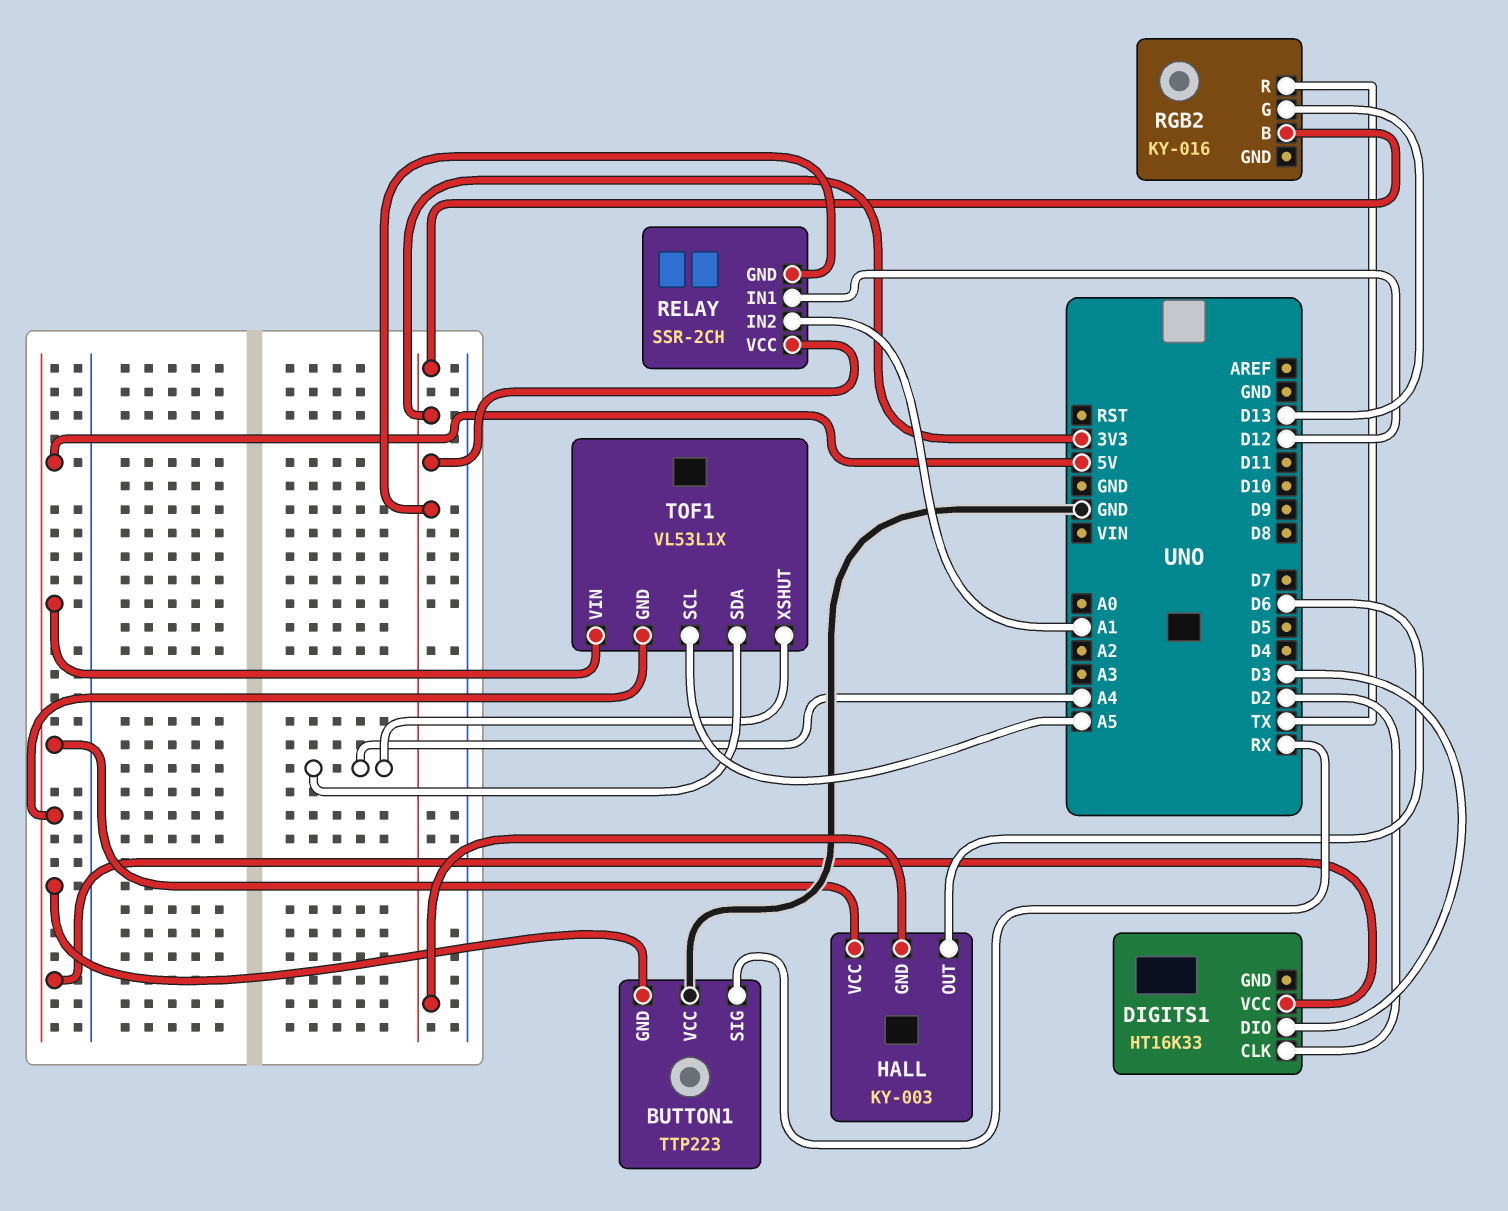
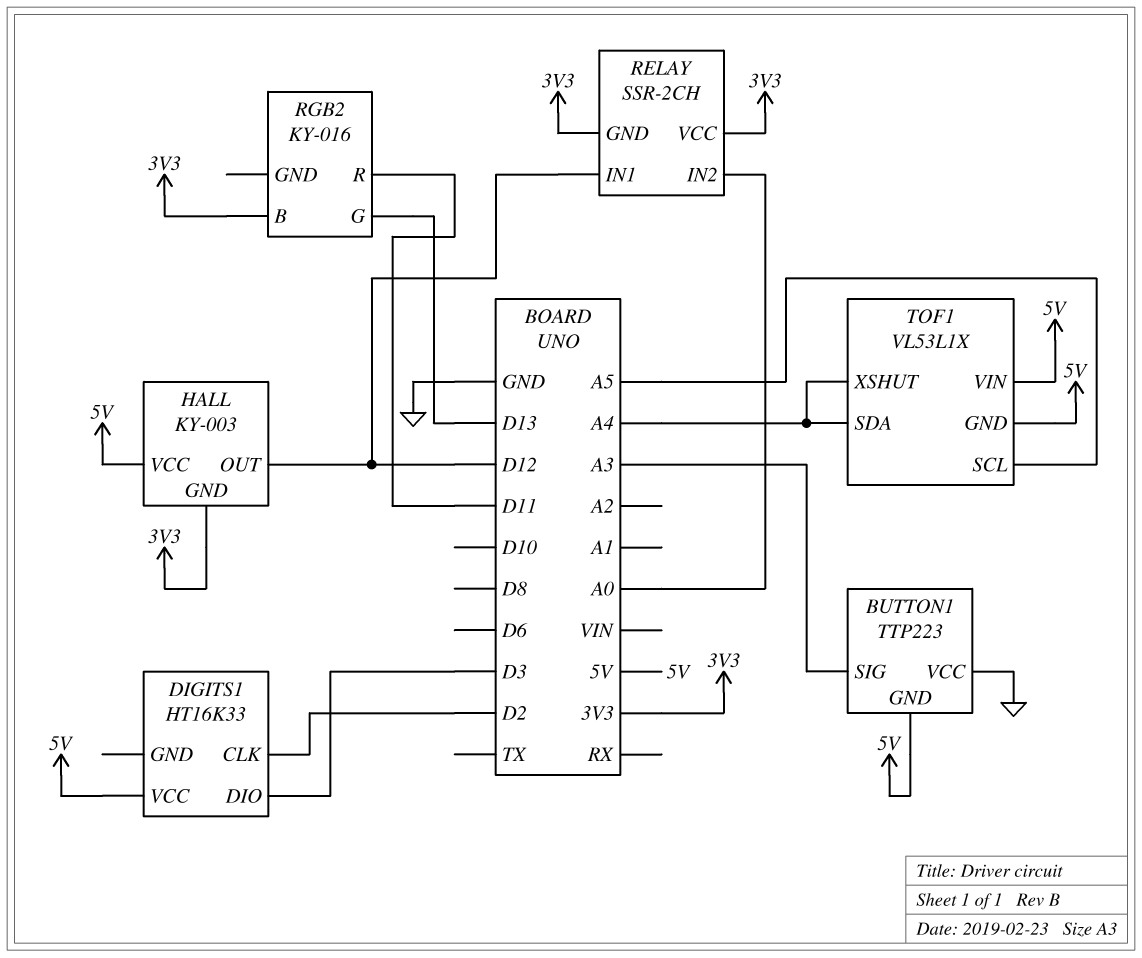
BUTTON1 pin SIG: RX -> A3
HALL pin OUT: D6 -> D12
RELAY pin IN2: A1 -> A0
RGB2 pin R: TX -> D11

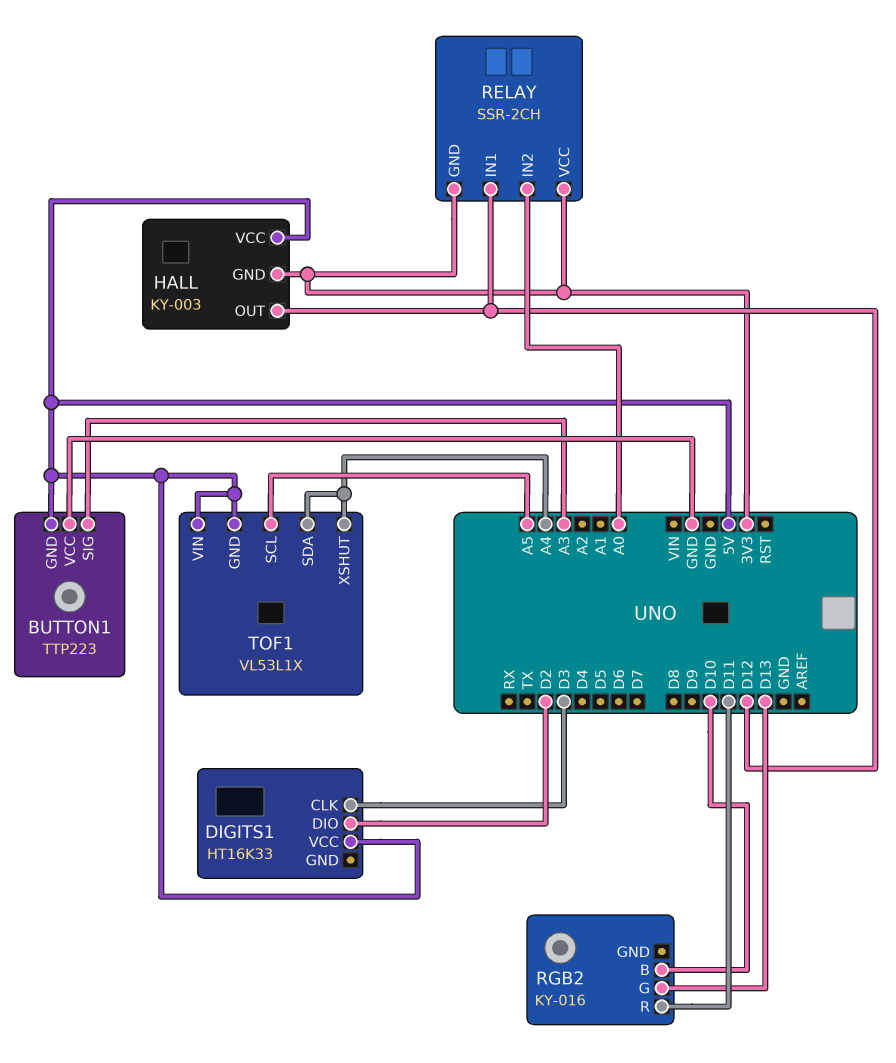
DIGITS1 pin CLK: D2 -> D3
DIGITS1 pin DIO: D3 -> D2
RGB2 pin B: 3V3 -> D10

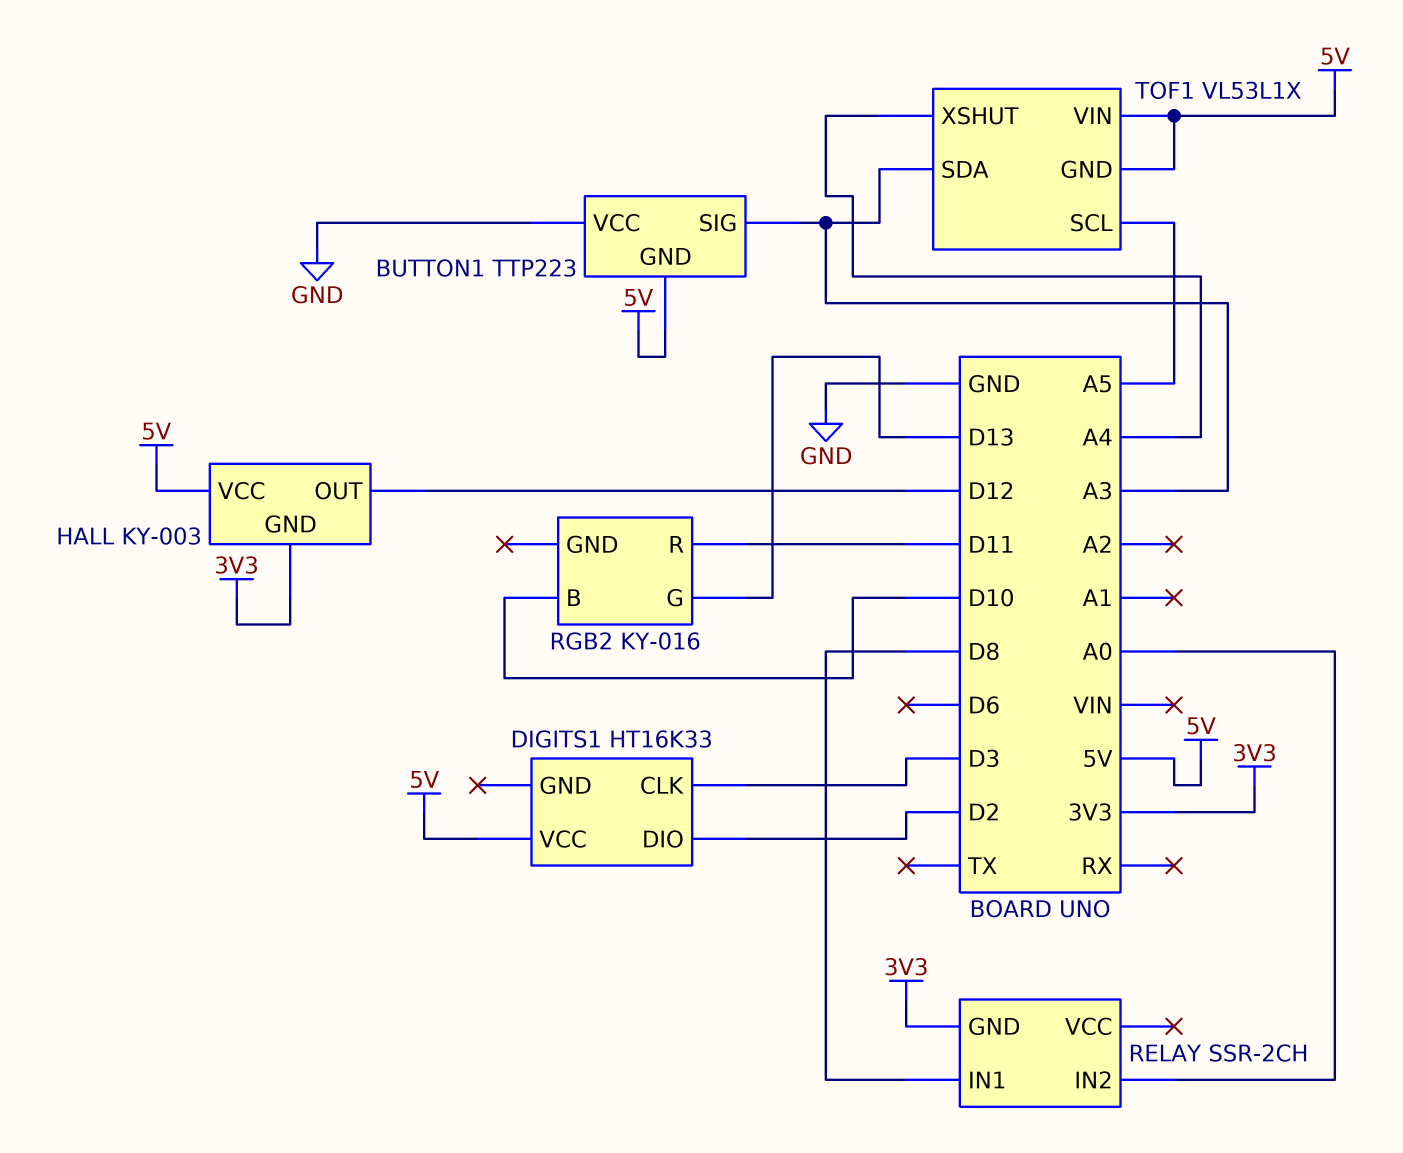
RELAY pin IN1: D12 -> D8
RELAY pin VCC: 3V3 -> none
TOF1 pin SDA: A4 -> A3

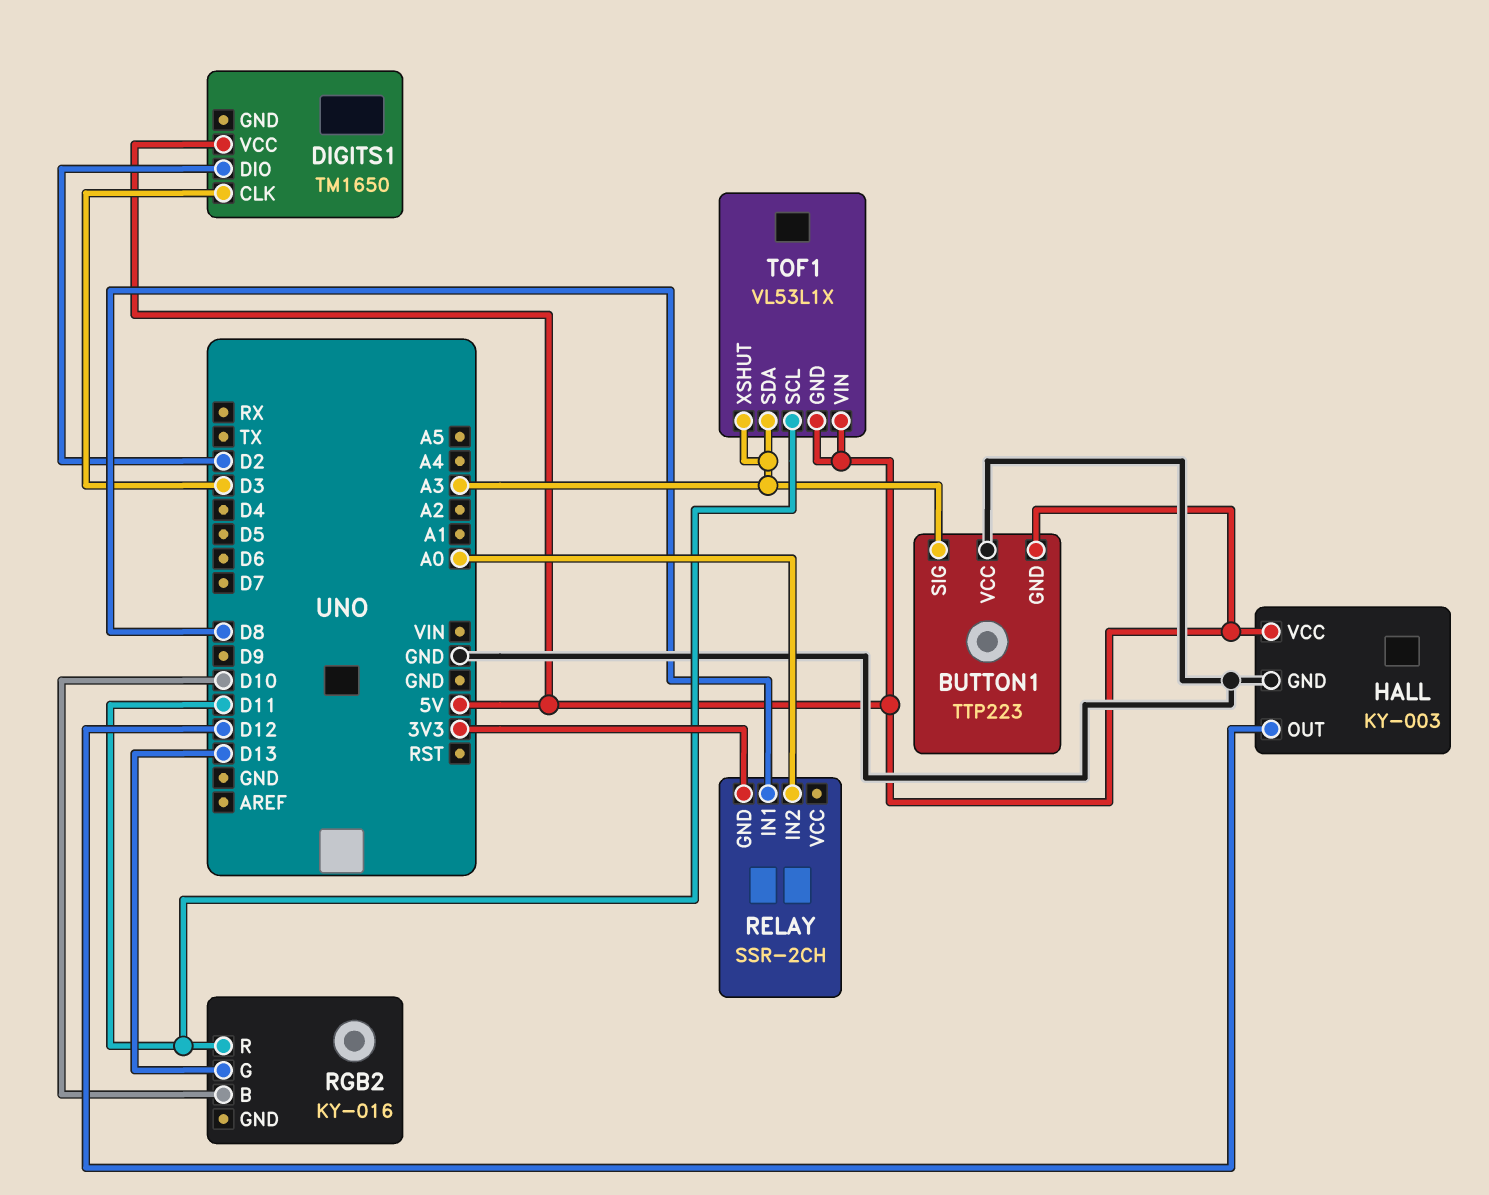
DIGITS1: HT16K33 -> TM1650
HALL pin GND: 3V3 -> GND
TOF1 pin SCL: A5 -> D11
TOF1 pin XSHUT: A4 -> A3

